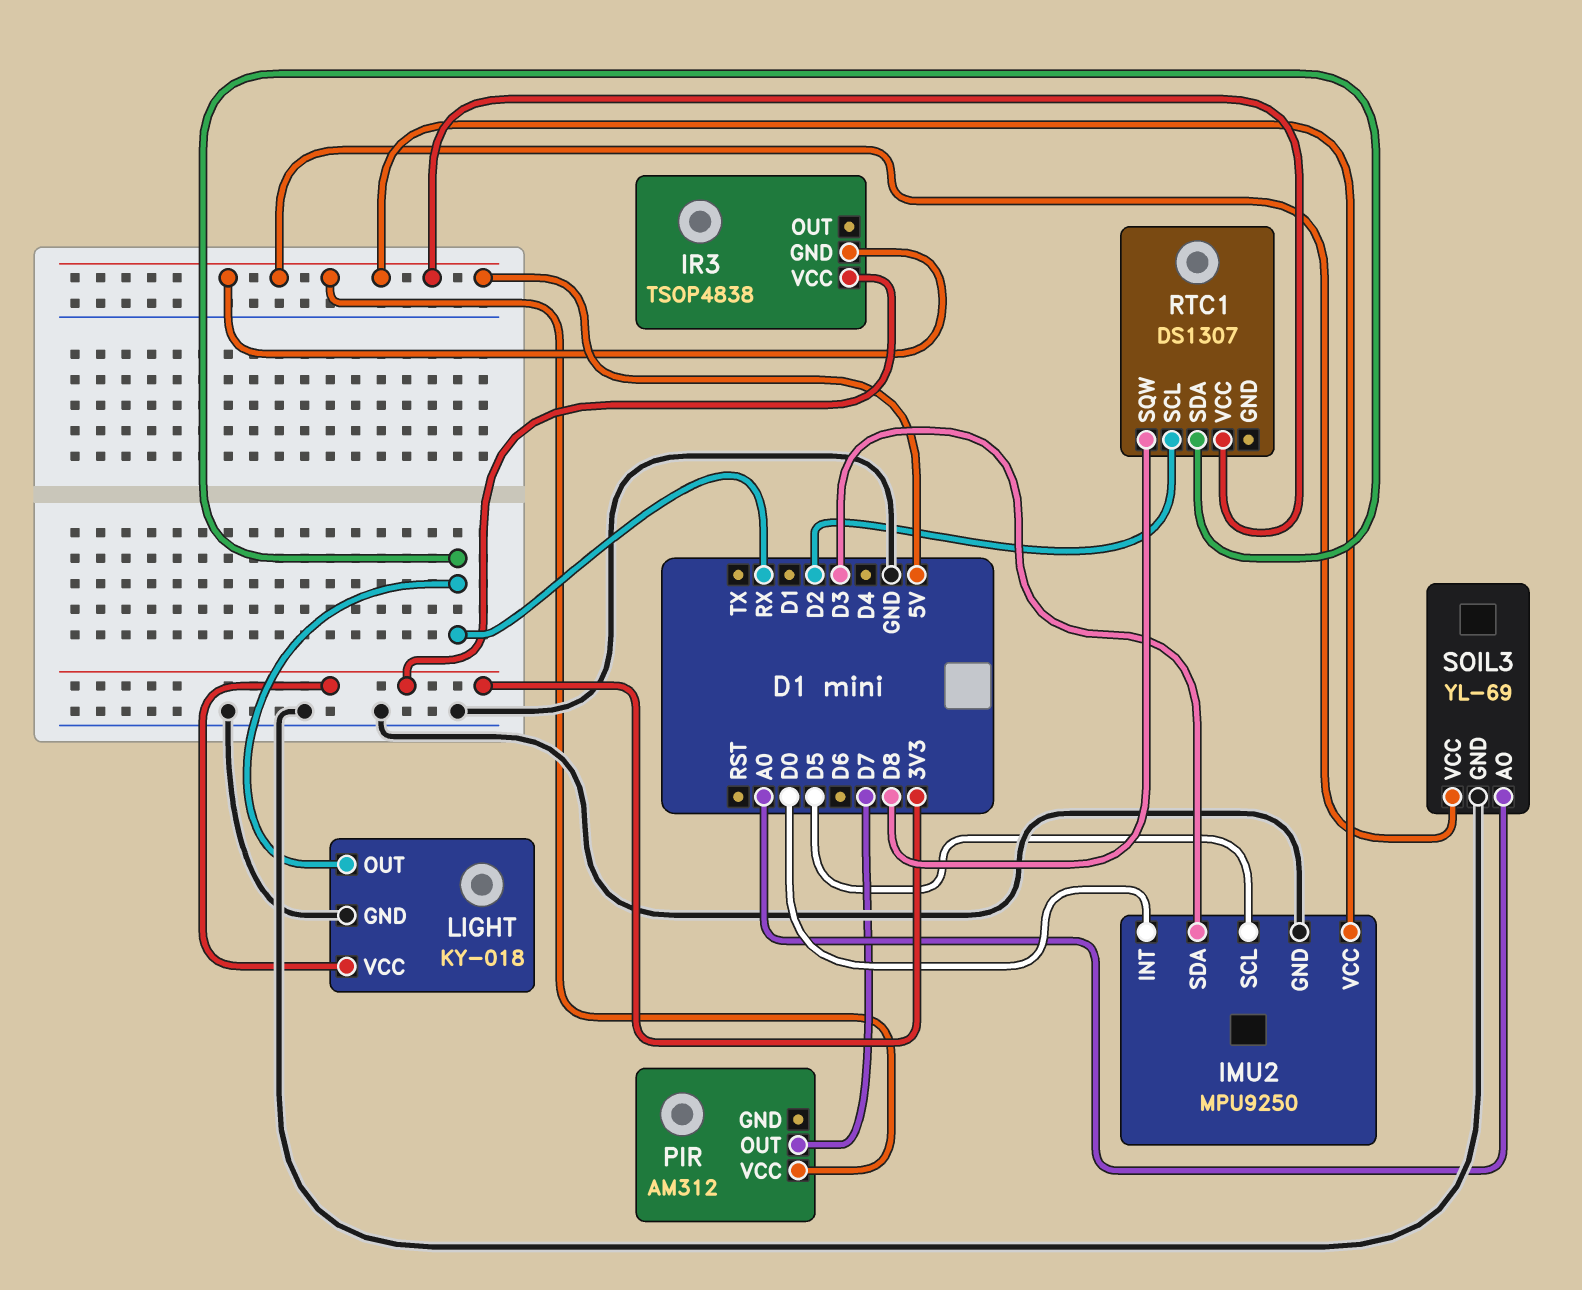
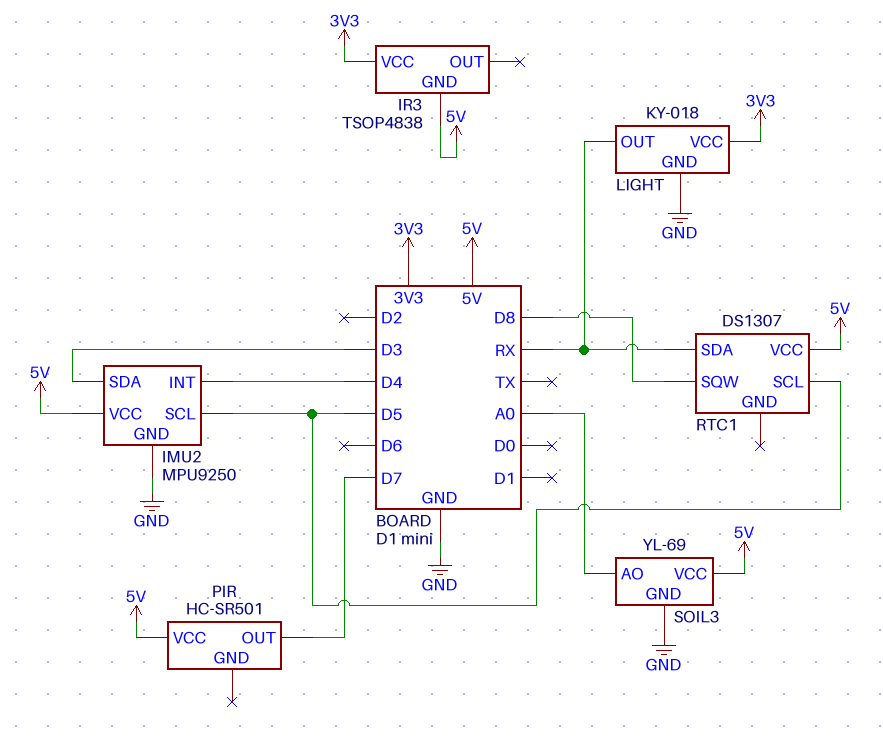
IMU2 pin INT: D0 -> D4
PIR: AM312 -> HC-SR501
RTC1 pin SCL: D2 -> D5

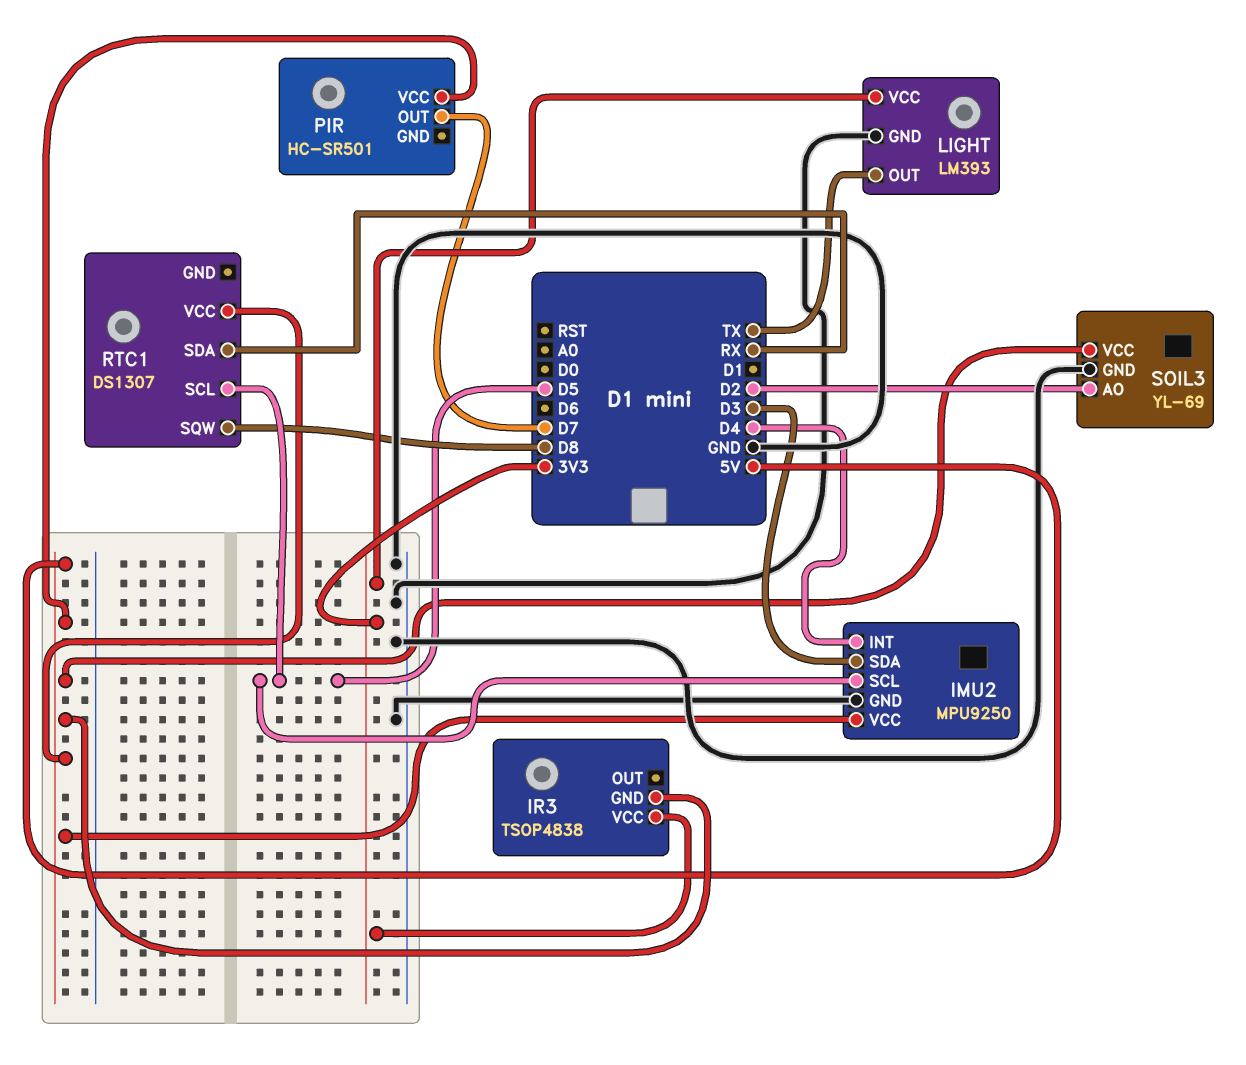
LIGHT: KY-018 -> LM393
LIGHT pin OUT: RX -> TX
SOIL3 pin AO: A0 -> D2

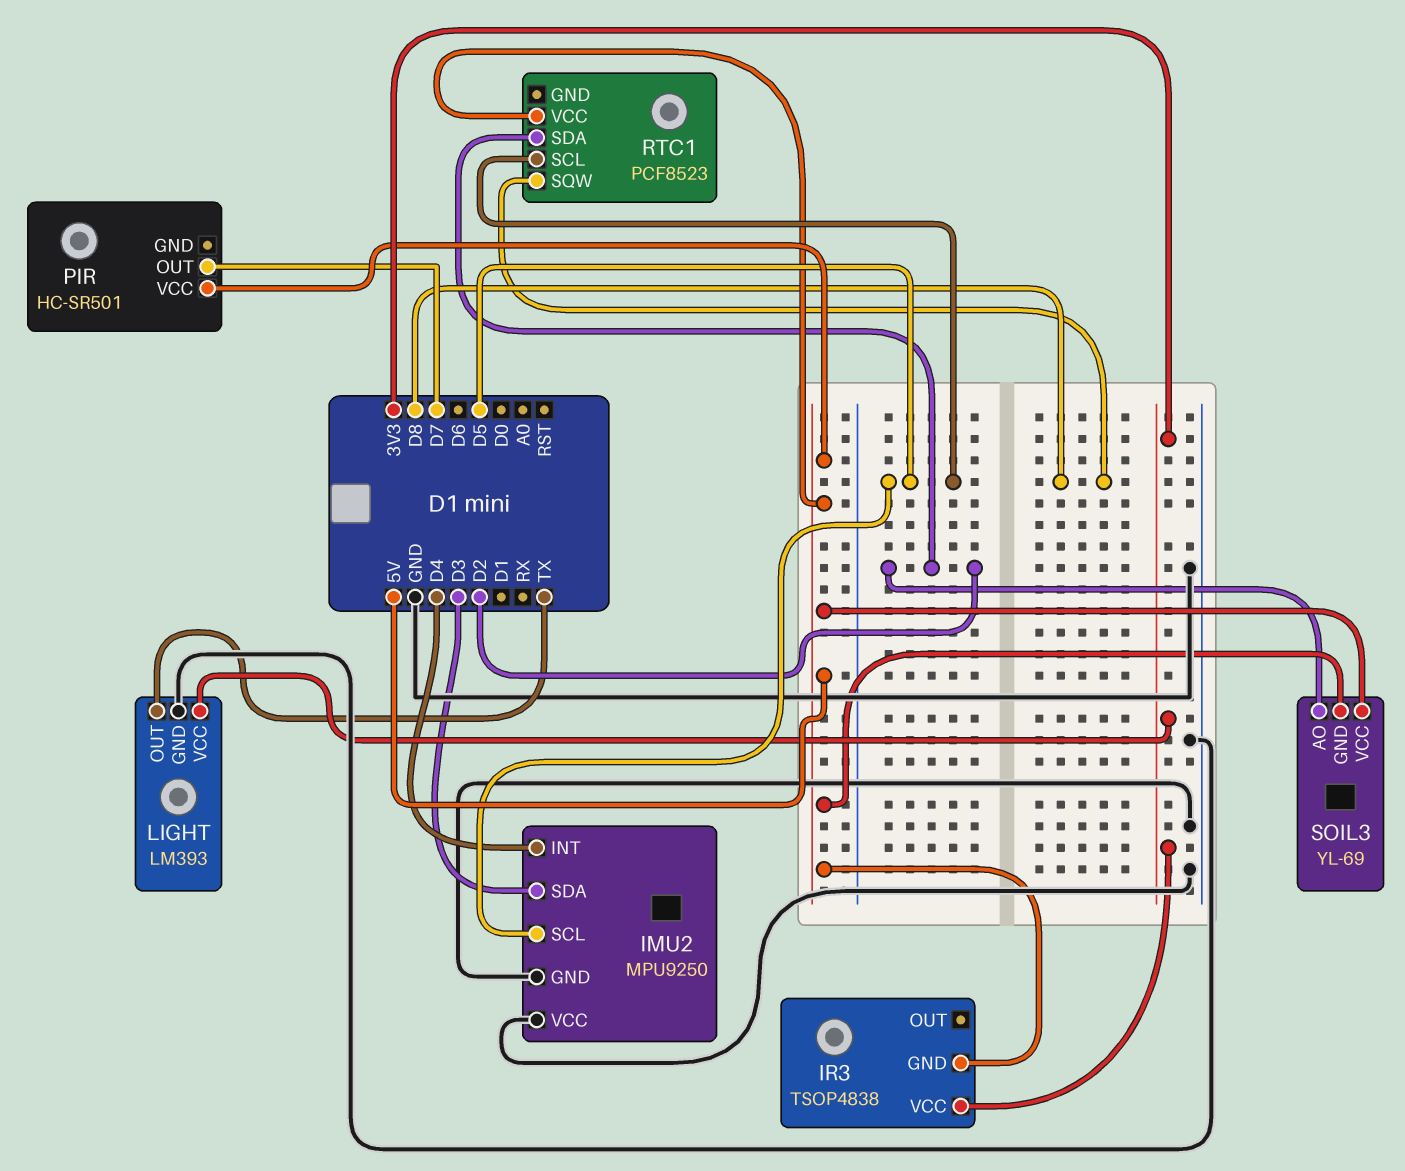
IMU2 pin VCC: 5V -> GND
RTC1: DS1307 -> PCF8523
RTC1 pin SDA: RX -> D2
SOIL3 pin GND: GND -> 5V

